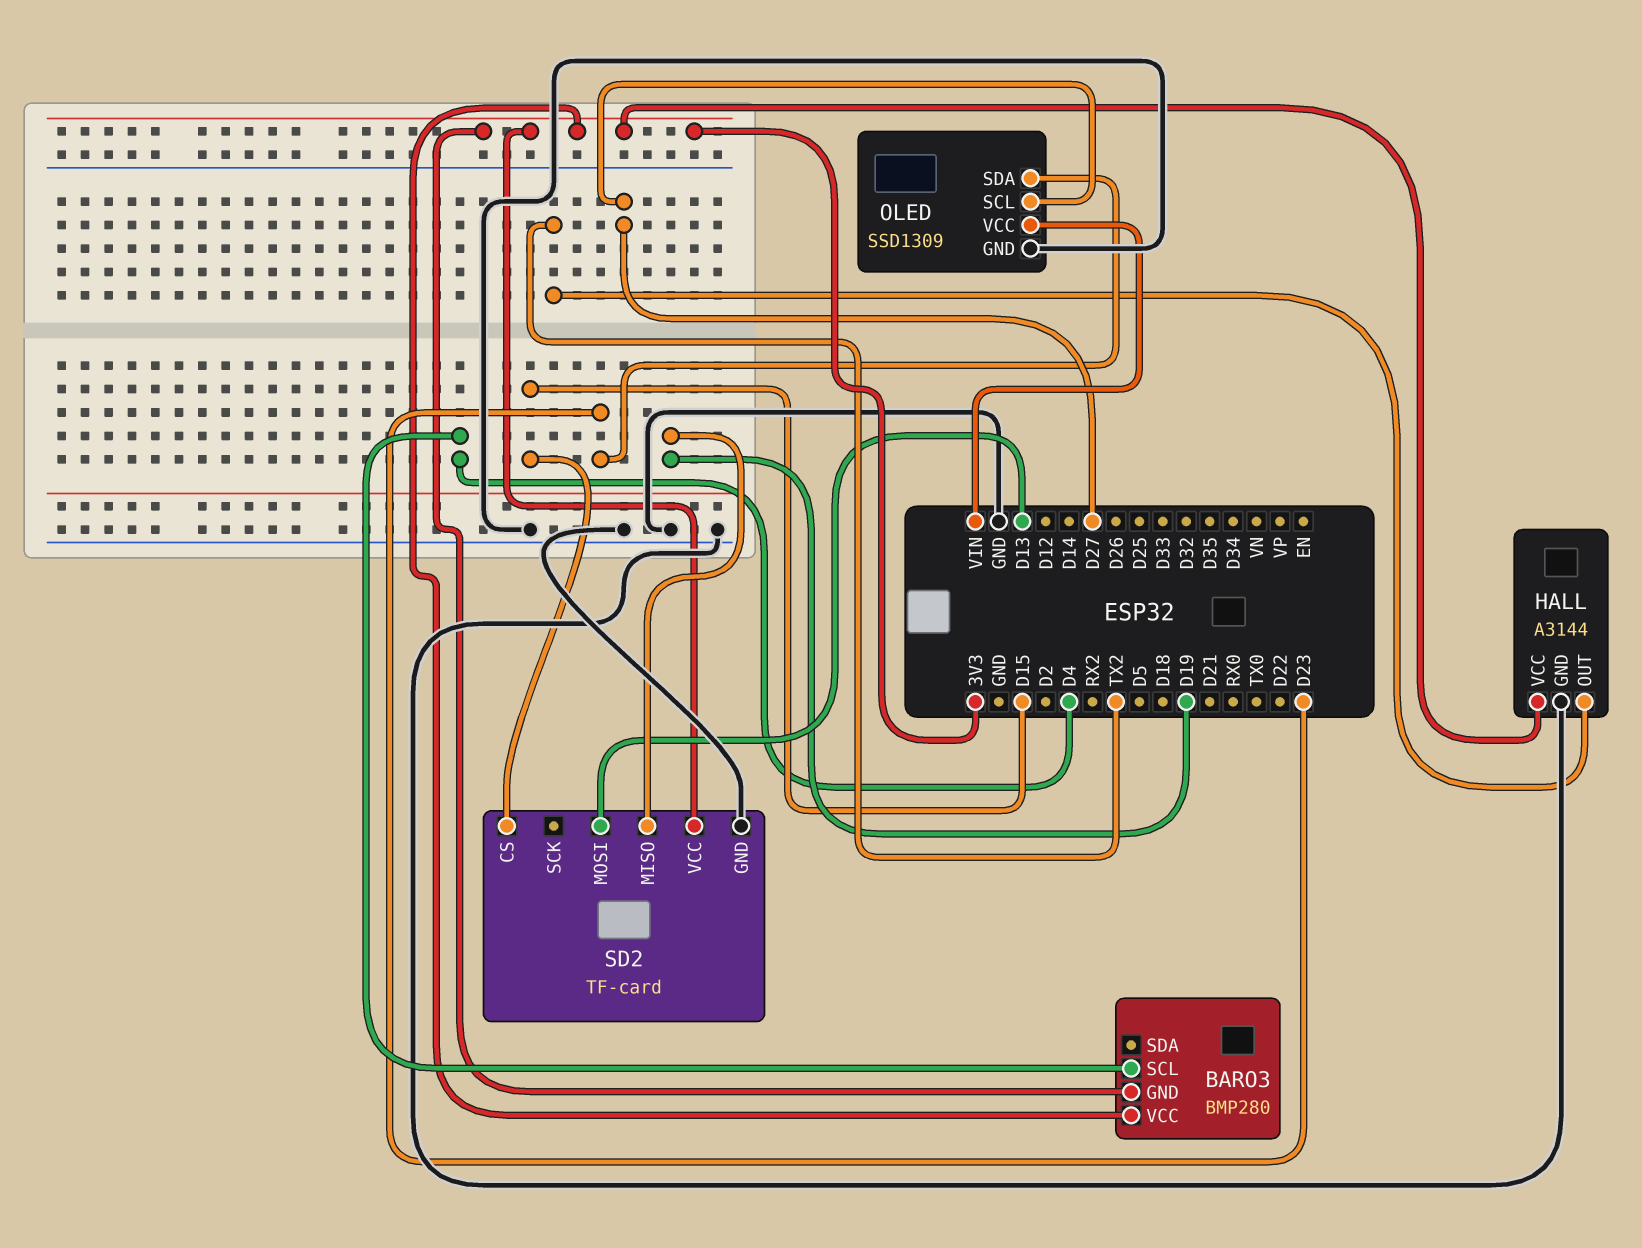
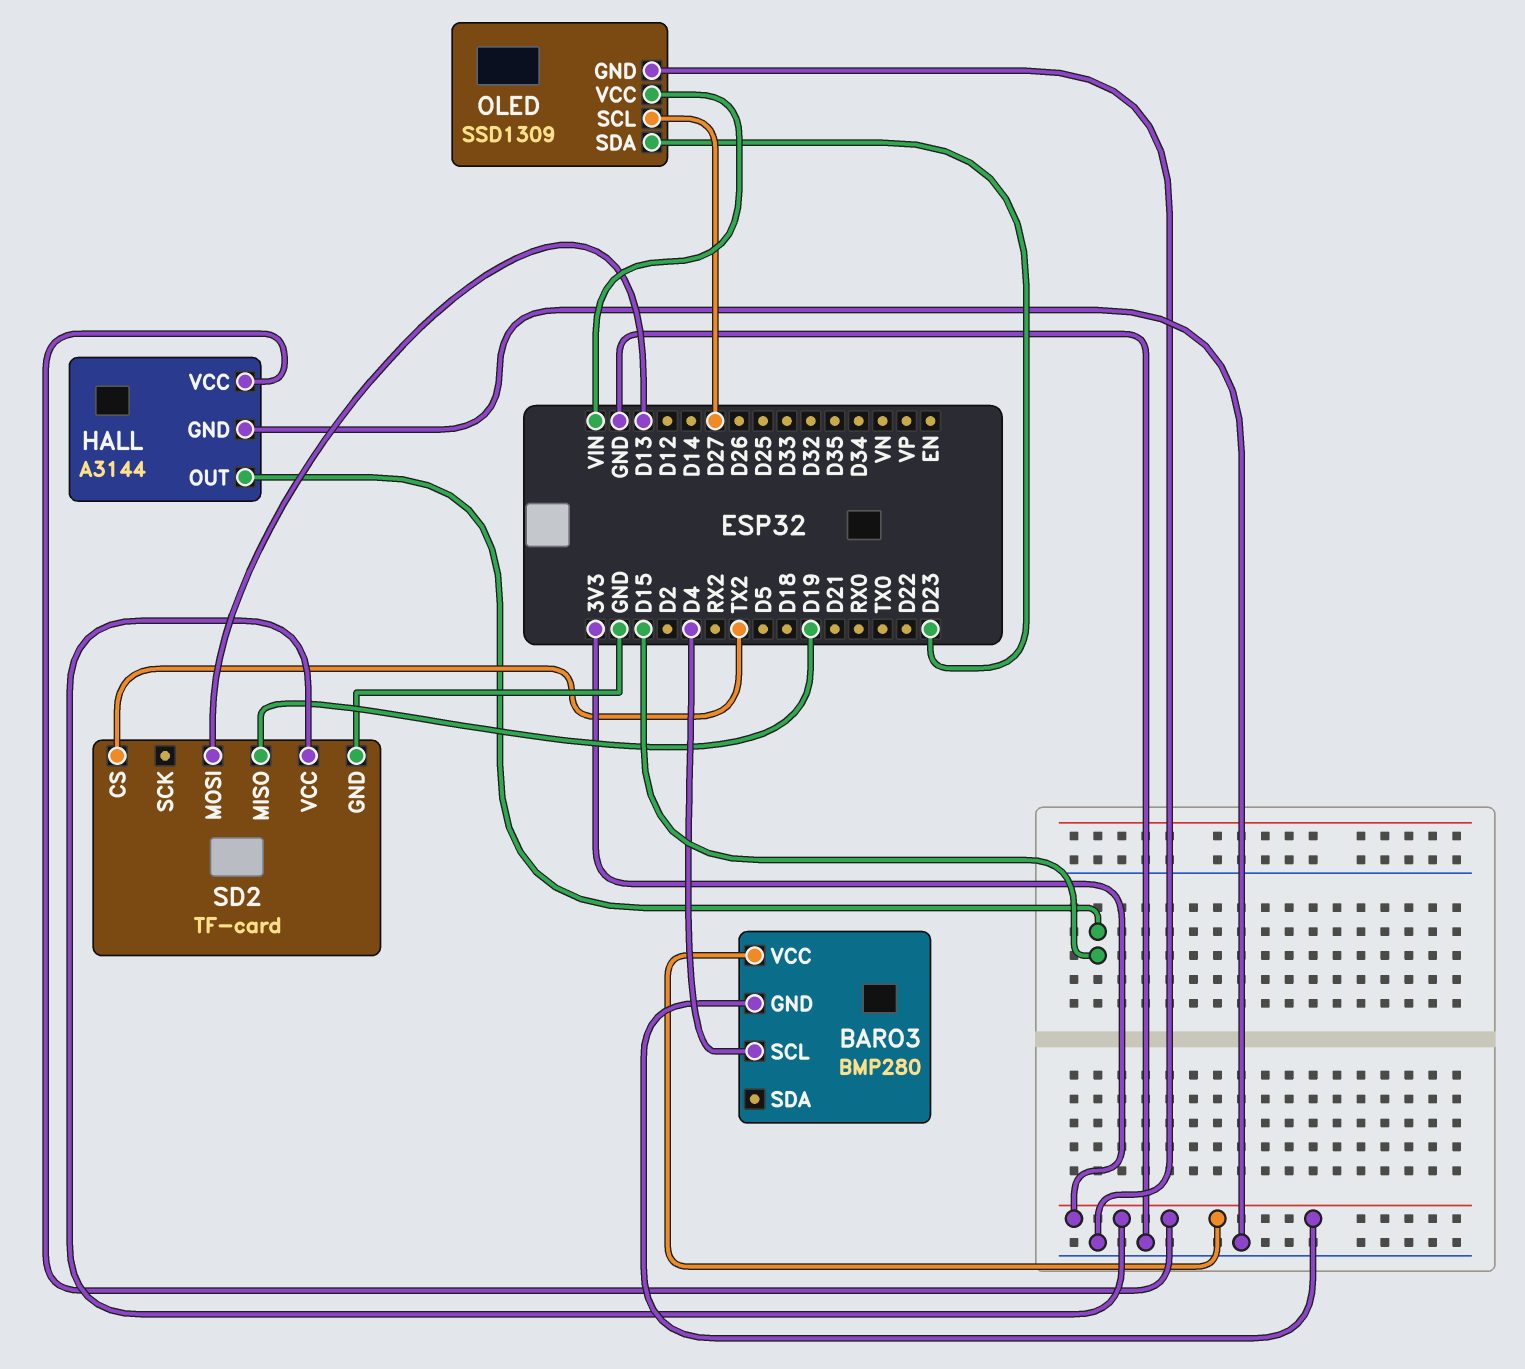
HALL pin OUT: TX2 -> D15
SD2 pin CS: D15 -> TX2

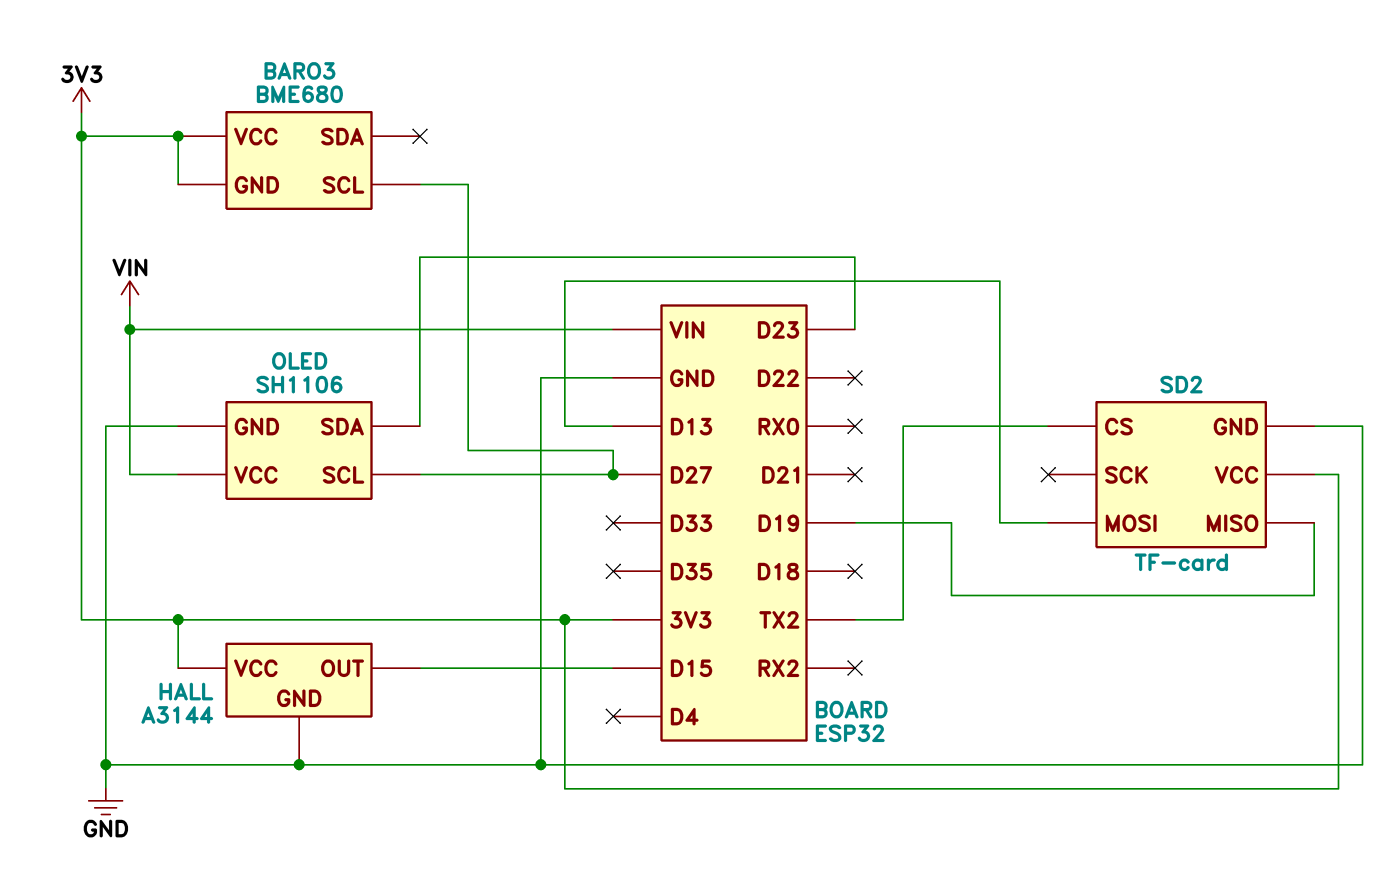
BARO3: BMP280 -> BME680
BARO3 pin SCL: D4 -> D27
OLED: SSD1309 -> SH1106

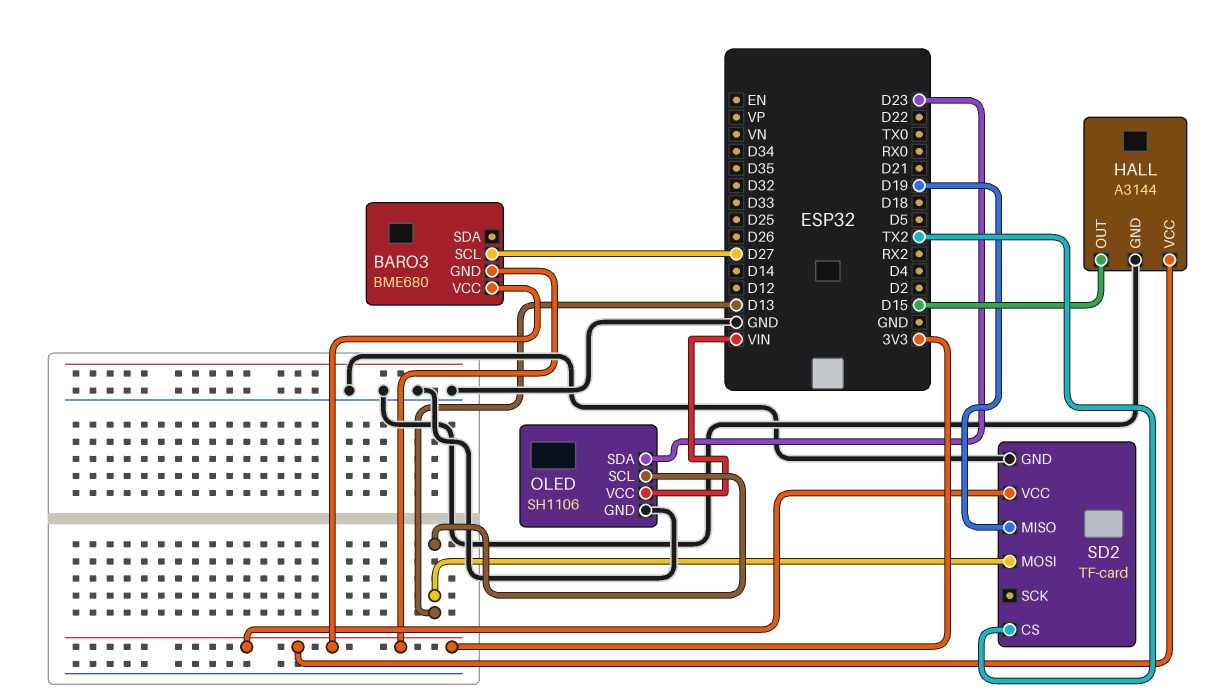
OLED pin SCL: D27 -> D13

